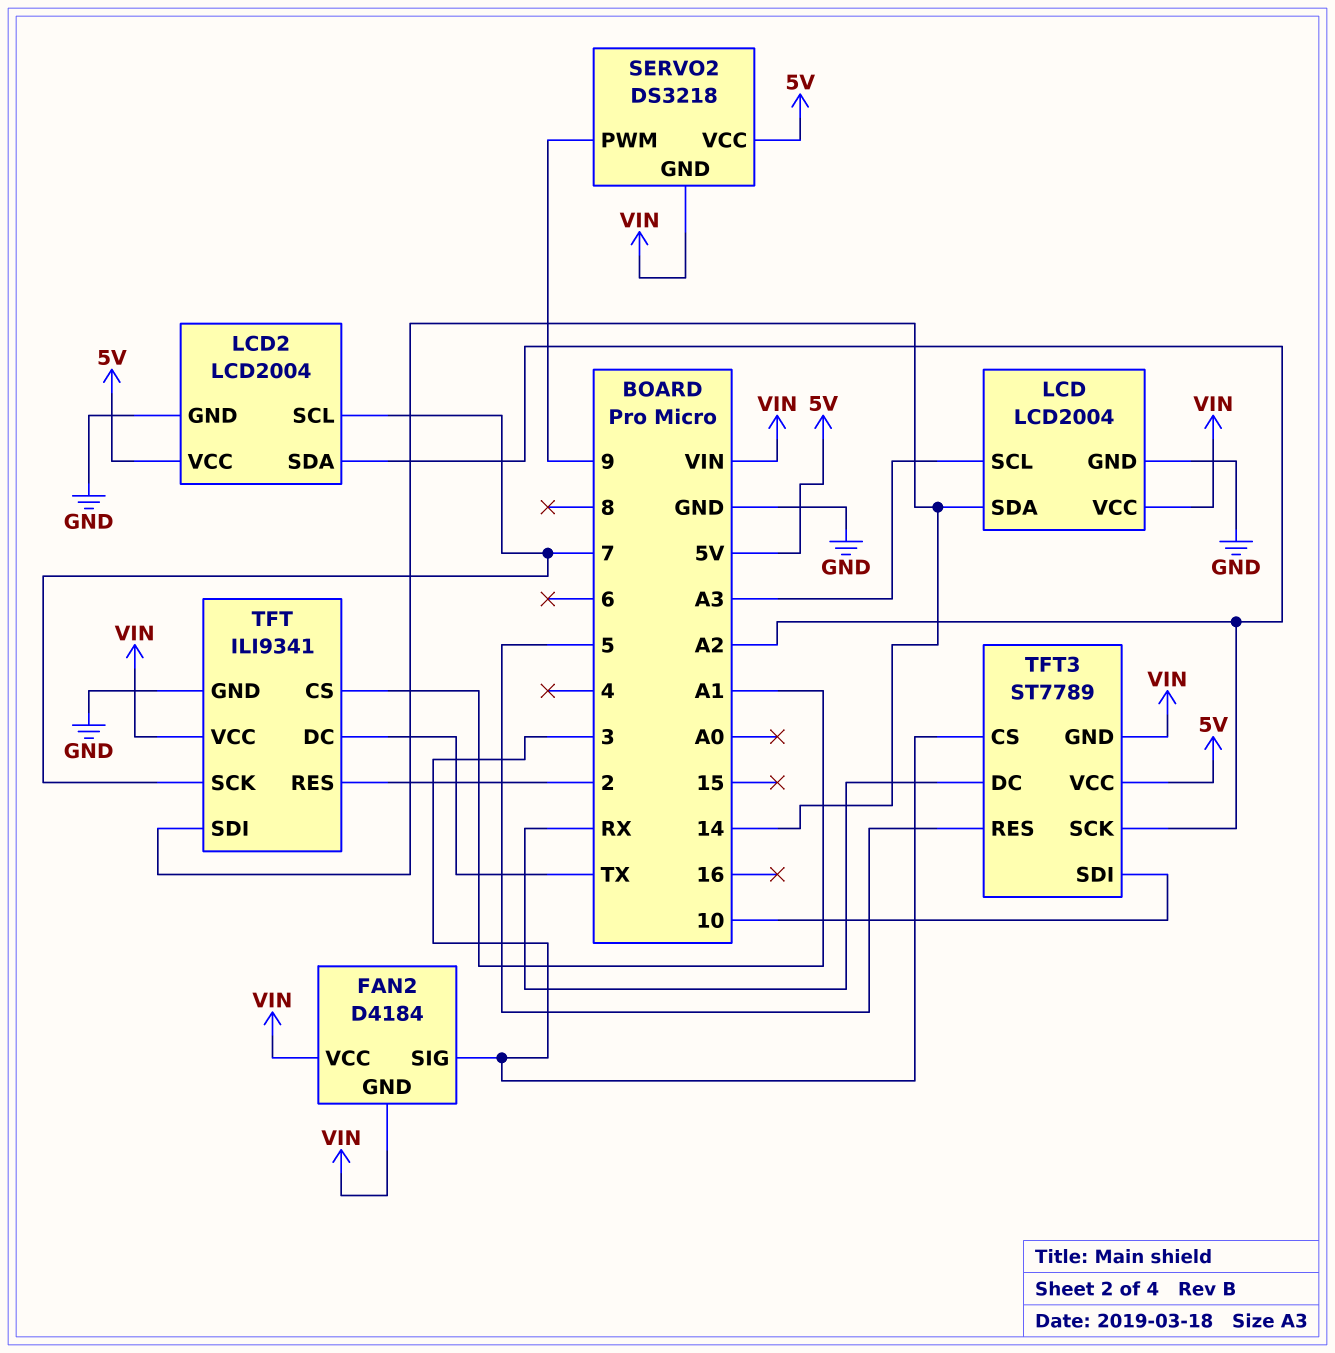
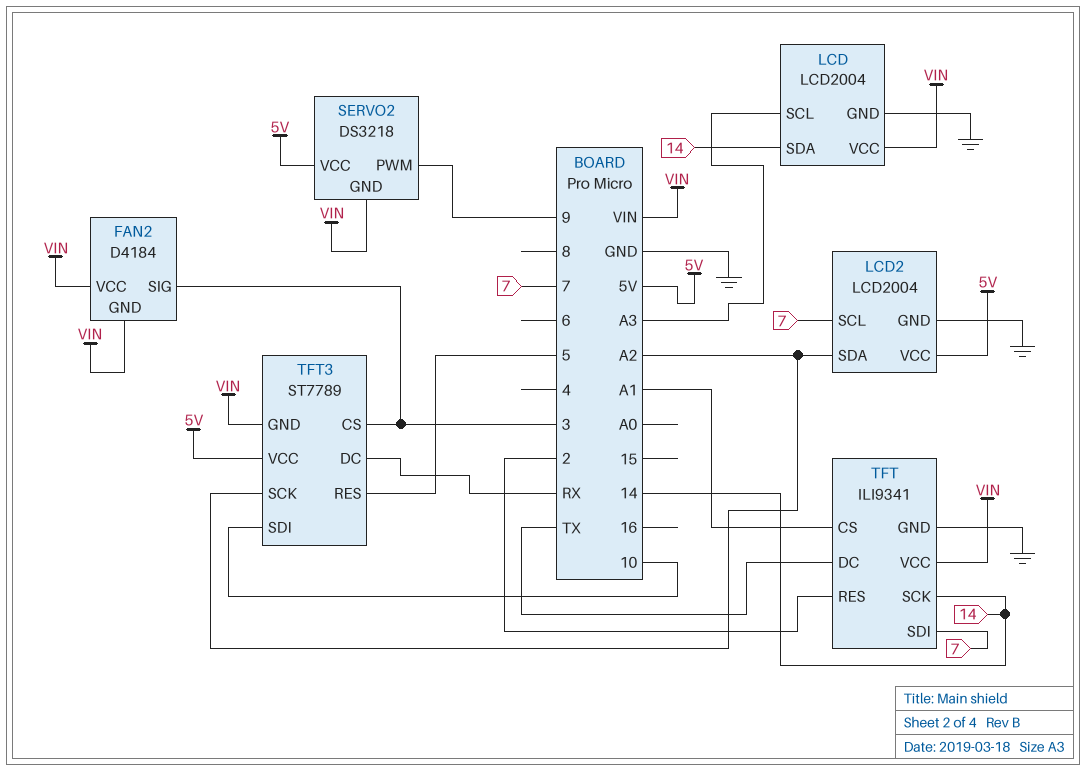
TFT pin SCK: 7 -> 14
TFT pin SDI: 14 -> 7

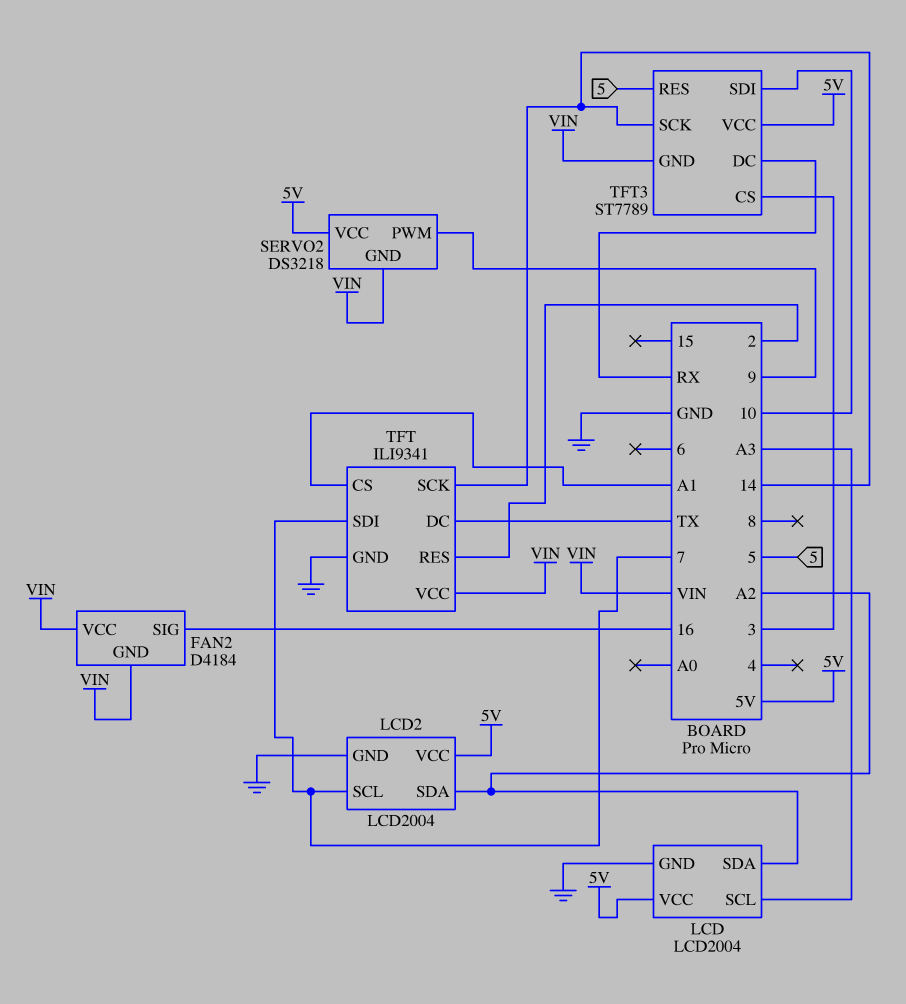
FAN2 pin SIG: 3 -> 16
LCD pin SDA: 14 -> A2
LCD pin VCC: VIN -> 5V
TFT3 pin SCK: A2 -> 14

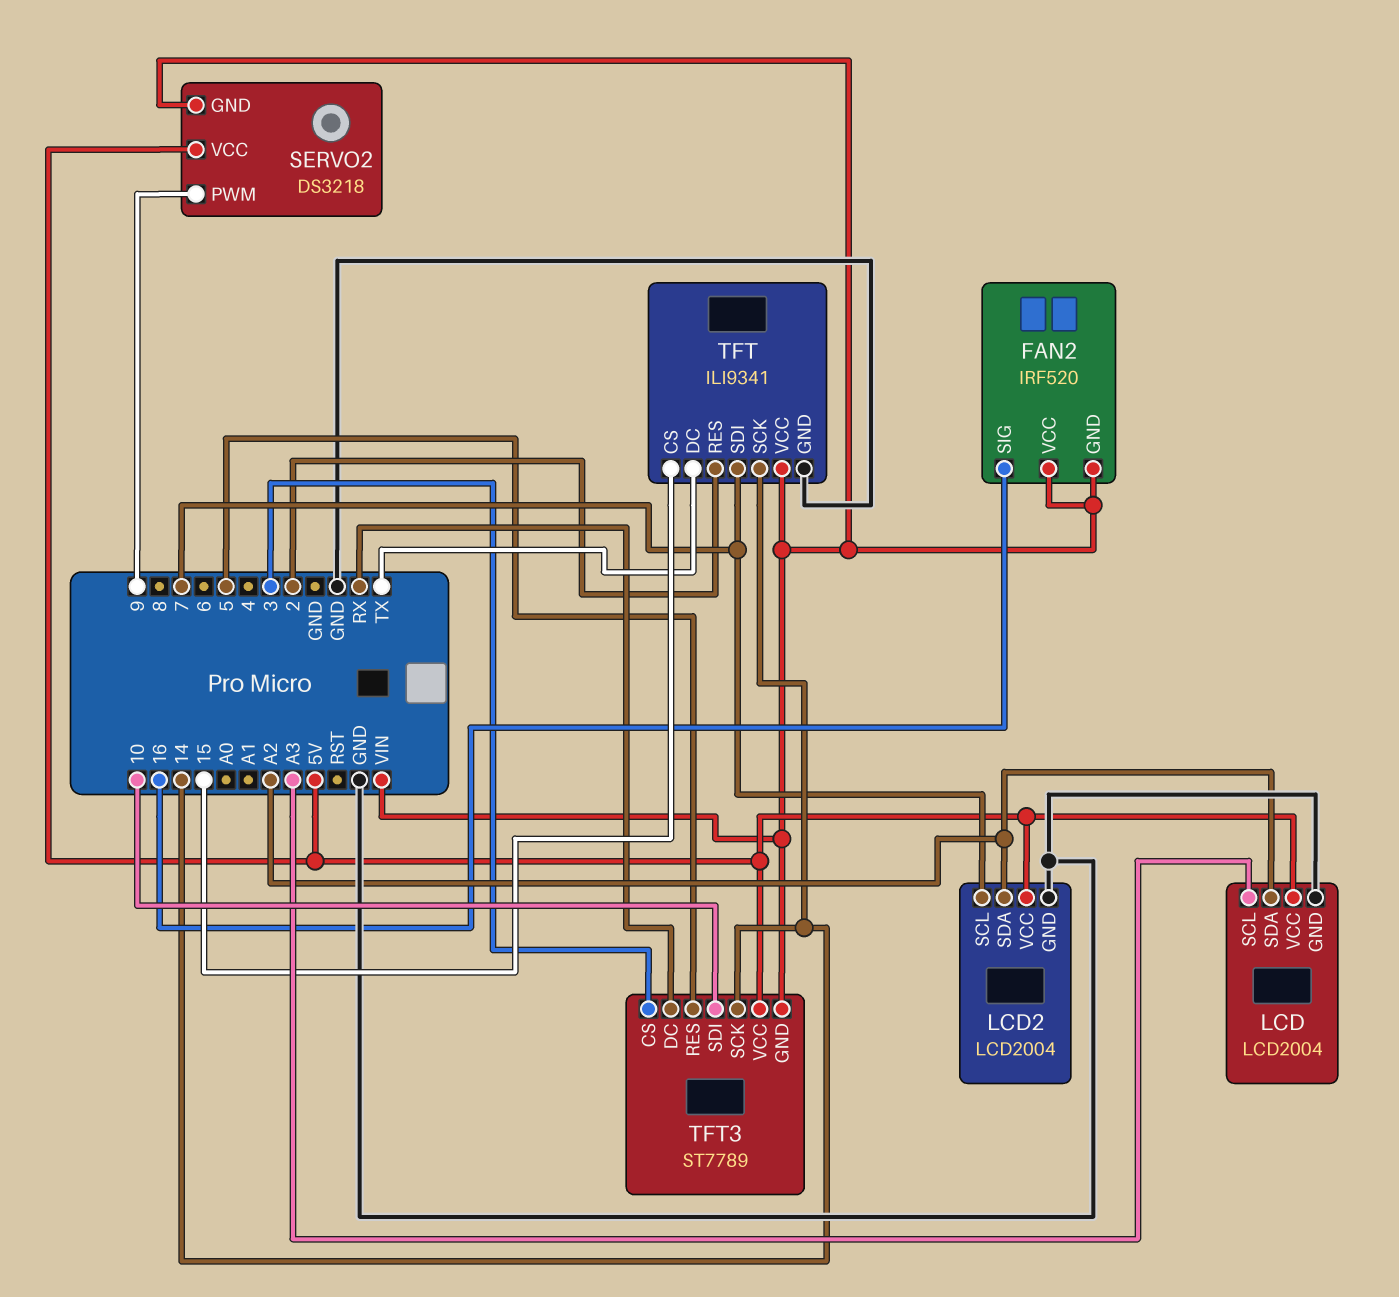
FAN2: D4184 -> IRF520
TFT pin CS: A1 -> 15

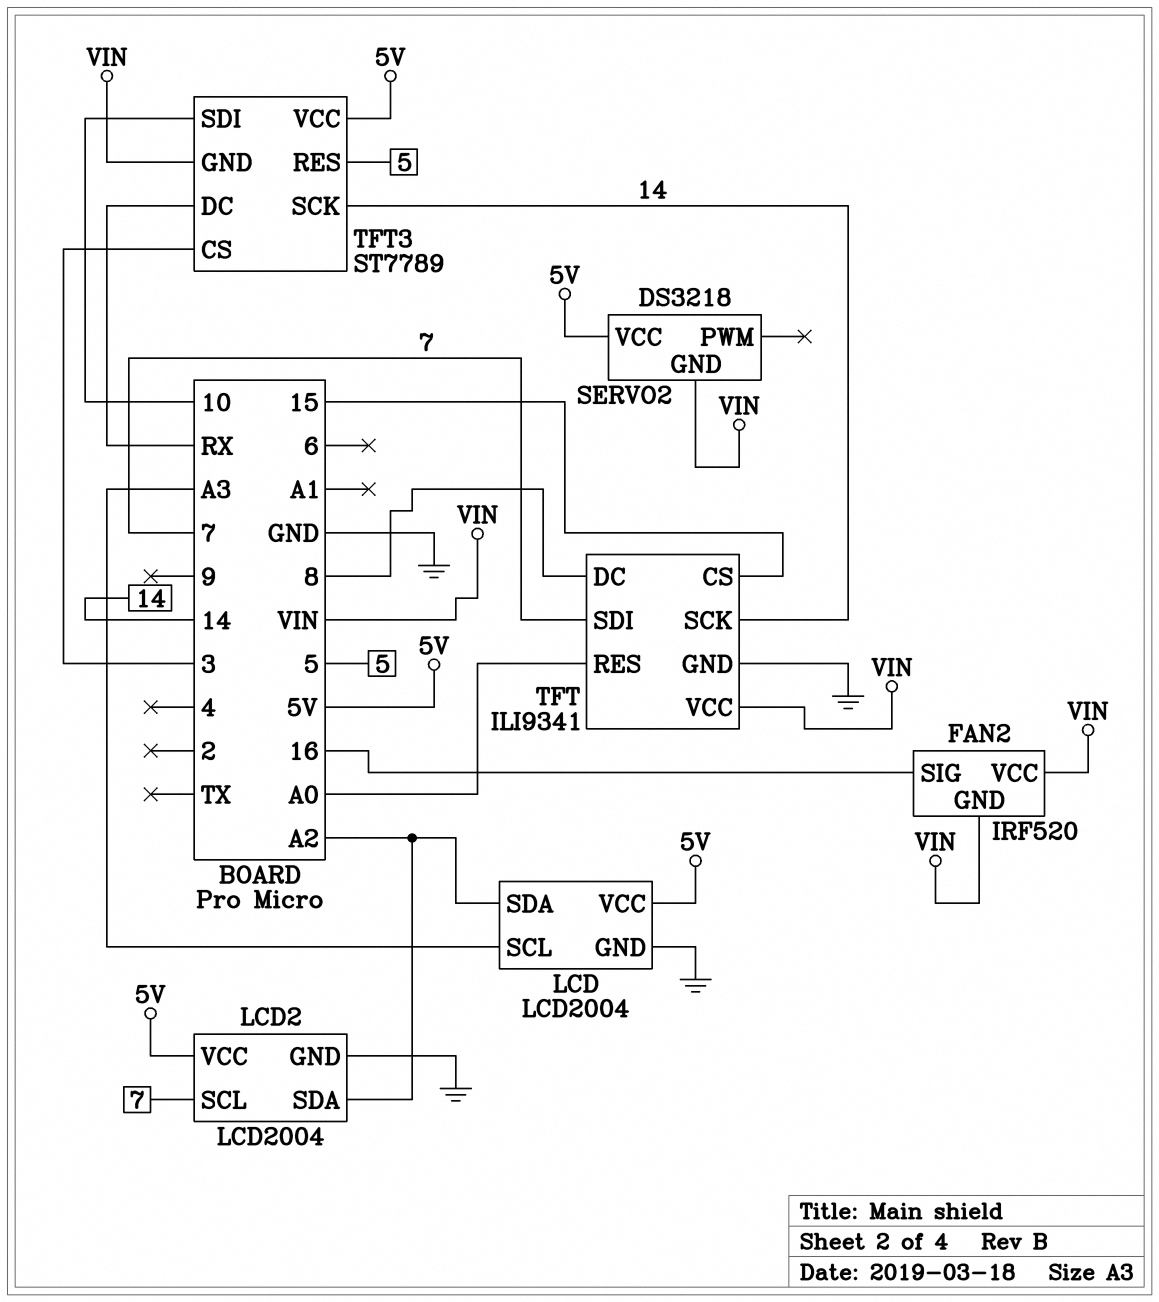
SERVO2 pin PWM: 9 -> none
TFT pin DC: TX -> 8
TFT pin RES: 2 -> A0

